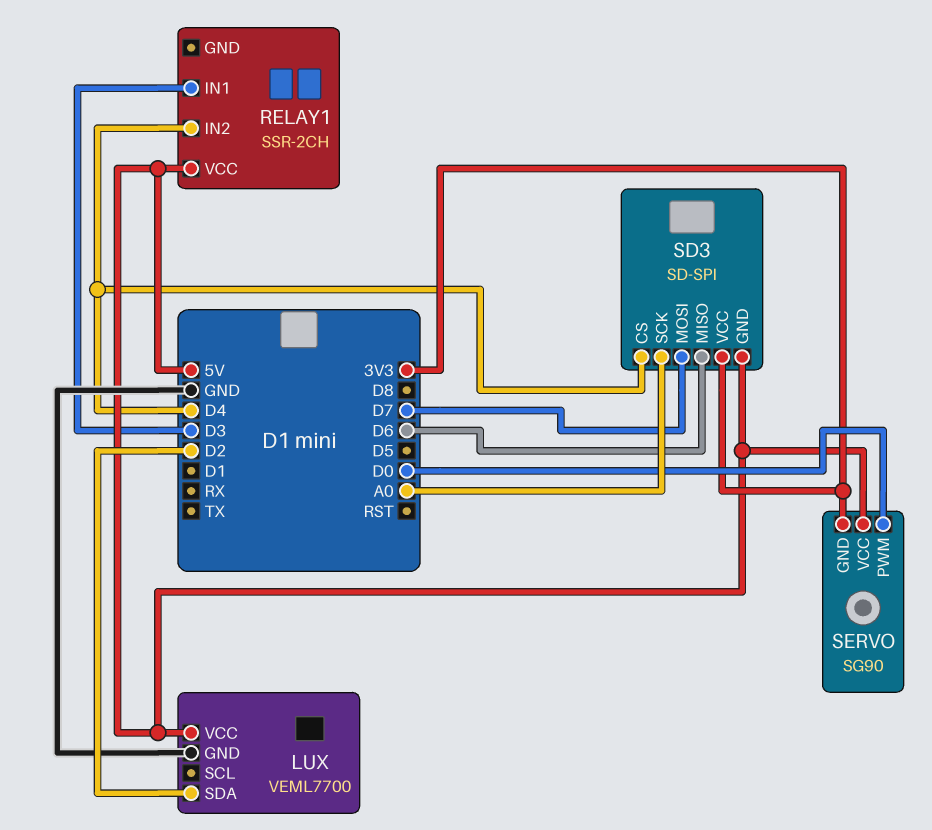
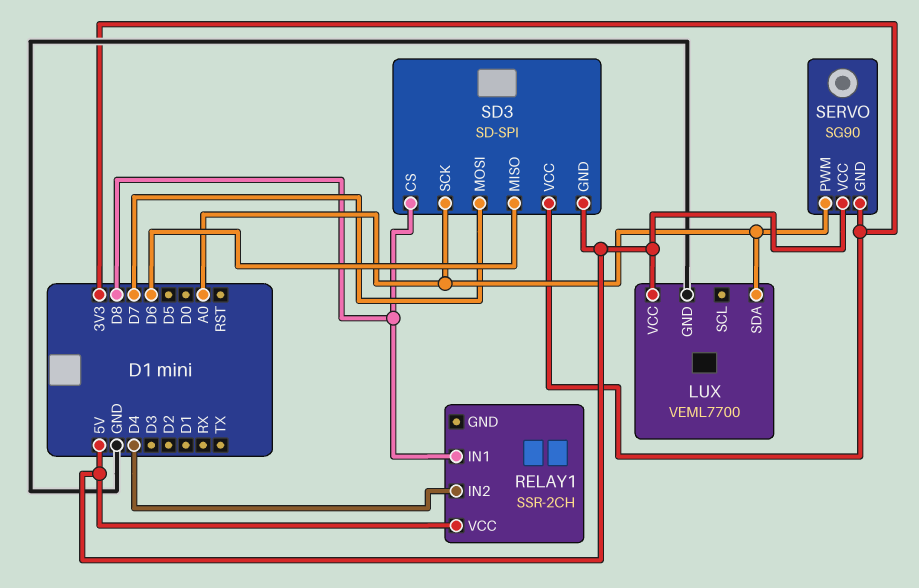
LUX pin SDA: D2 -> A0
RELAY1 pin IN1: D3 -> D8
SD3 pin CS: D4 -> D8
SERVO pin PWM: D0 -> A0

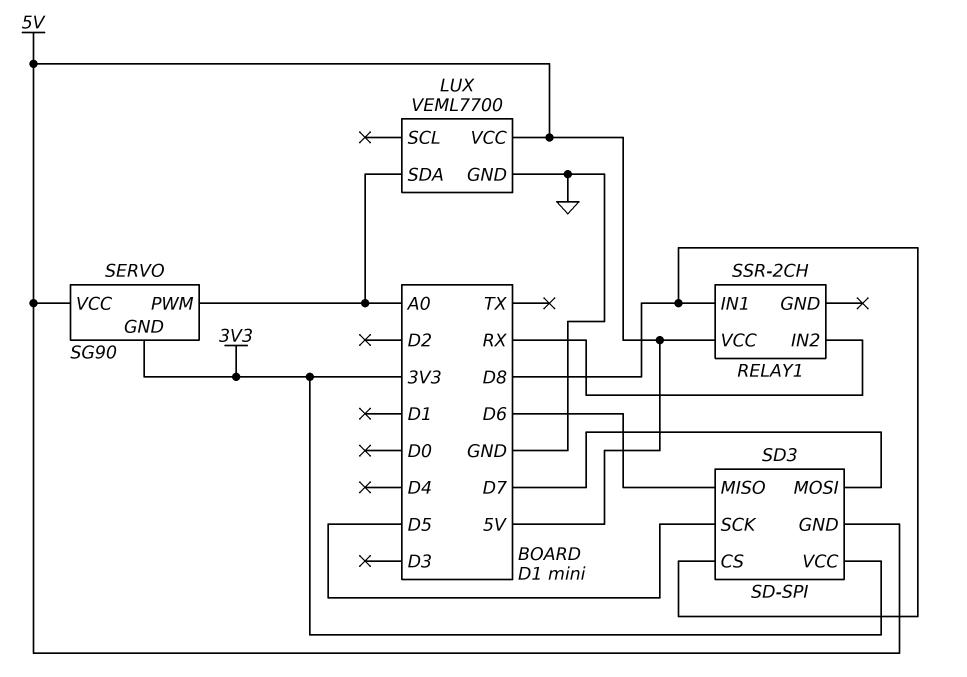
RELAY1 pin IN2: D4 -> RX
SD3 pin SCK: A0 -> D5

